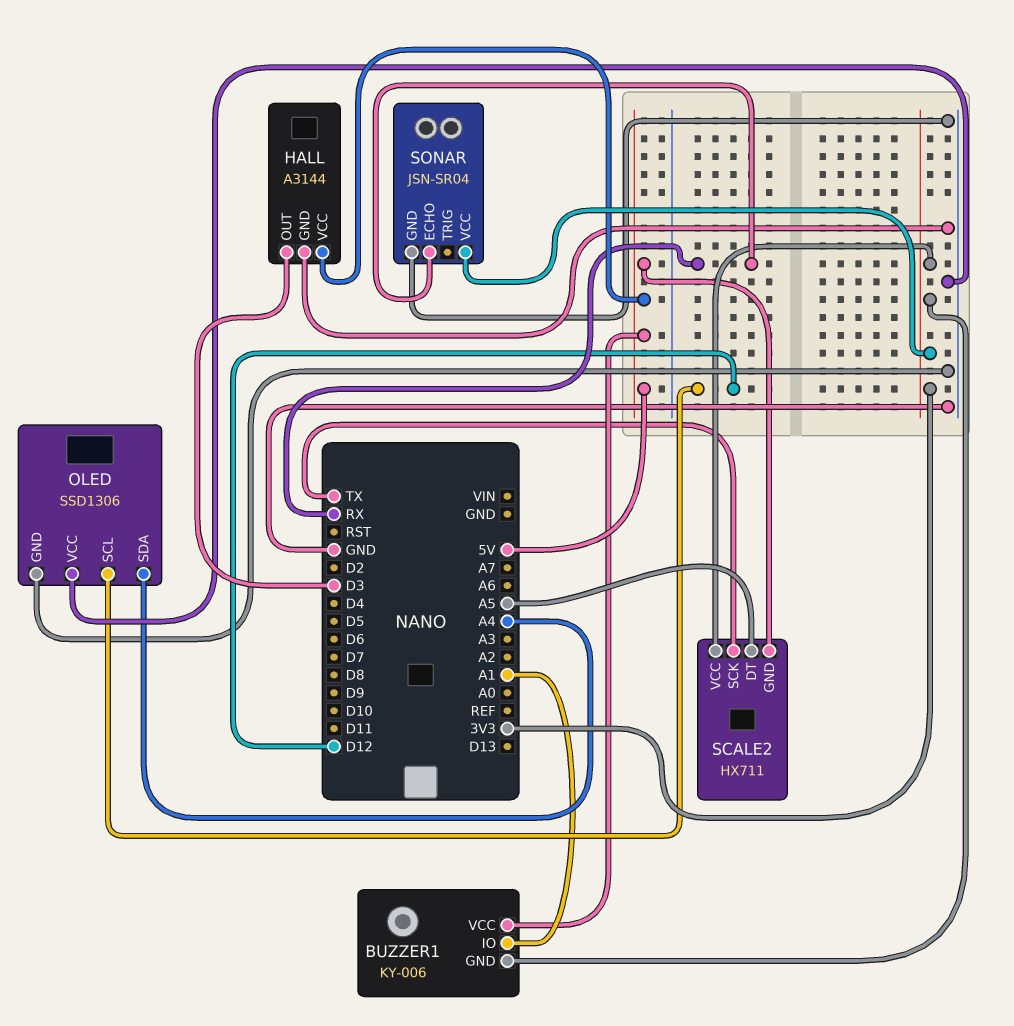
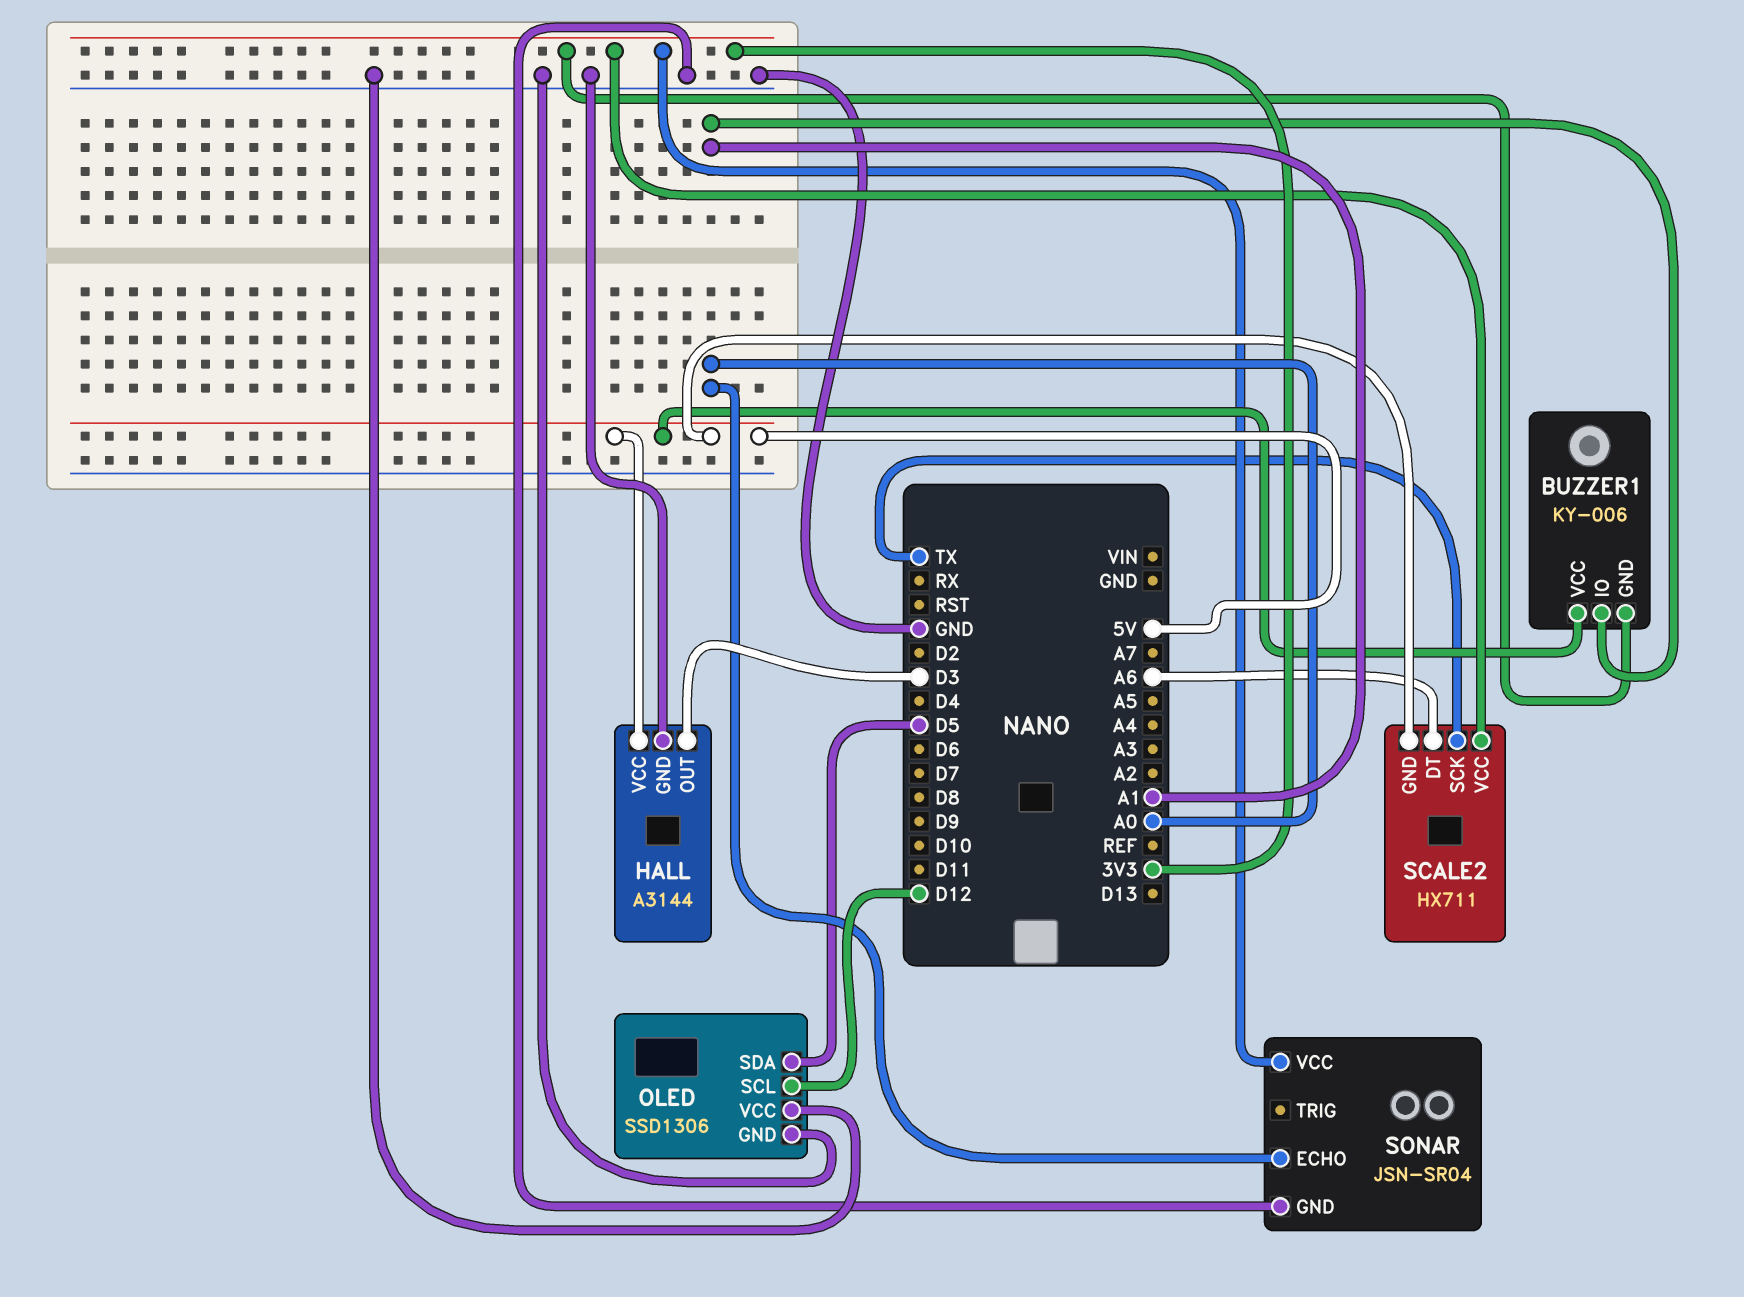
OLED pin SDA: A4 -> D5
SCALE2 pin DT: A5 -> A6
SONAR pin ECHO: RX -> A0

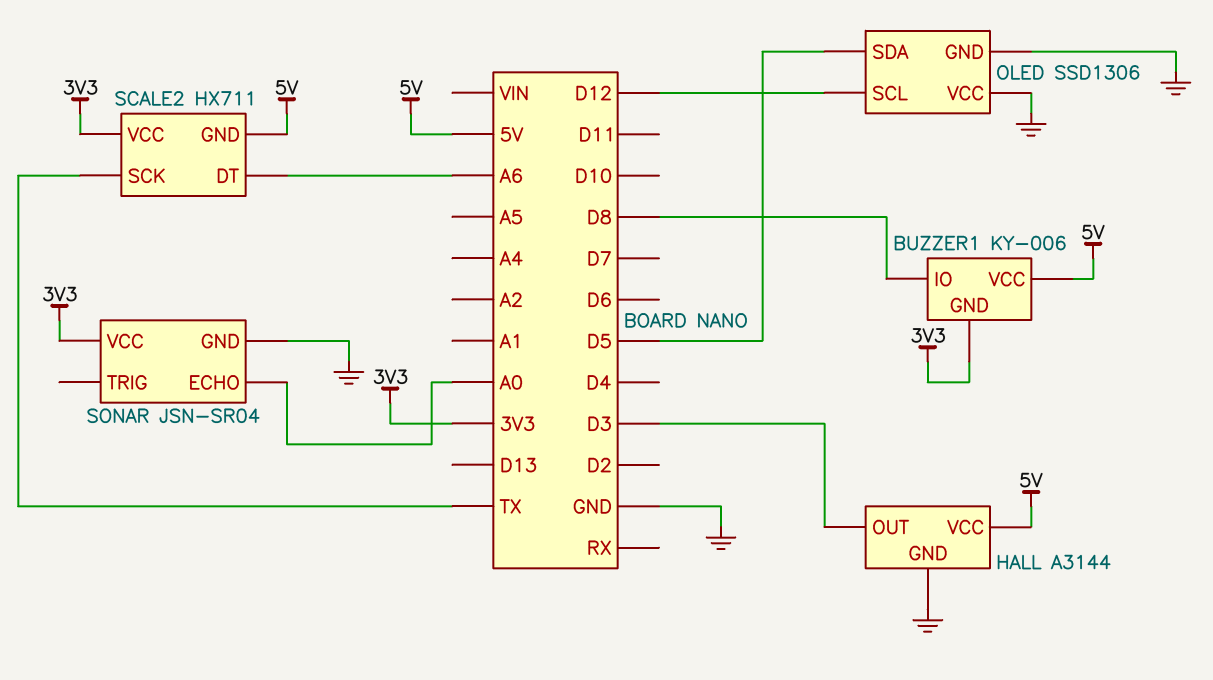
BUZZER1 pin IO: A1 -> D8

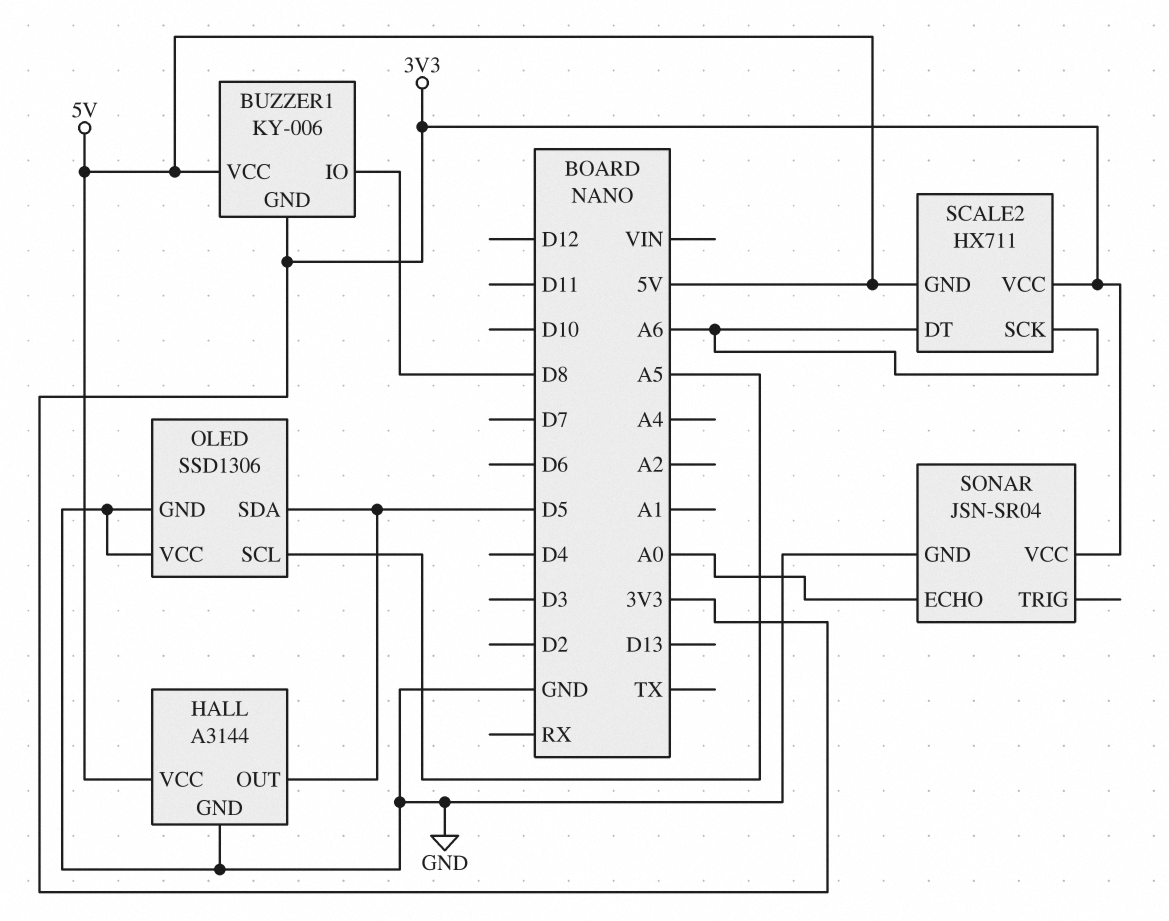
HALL pin OUT: D3 -> D5
OLED pin SCL: D12 -> A5
SCALE2 pin SCK: TX -> A6

